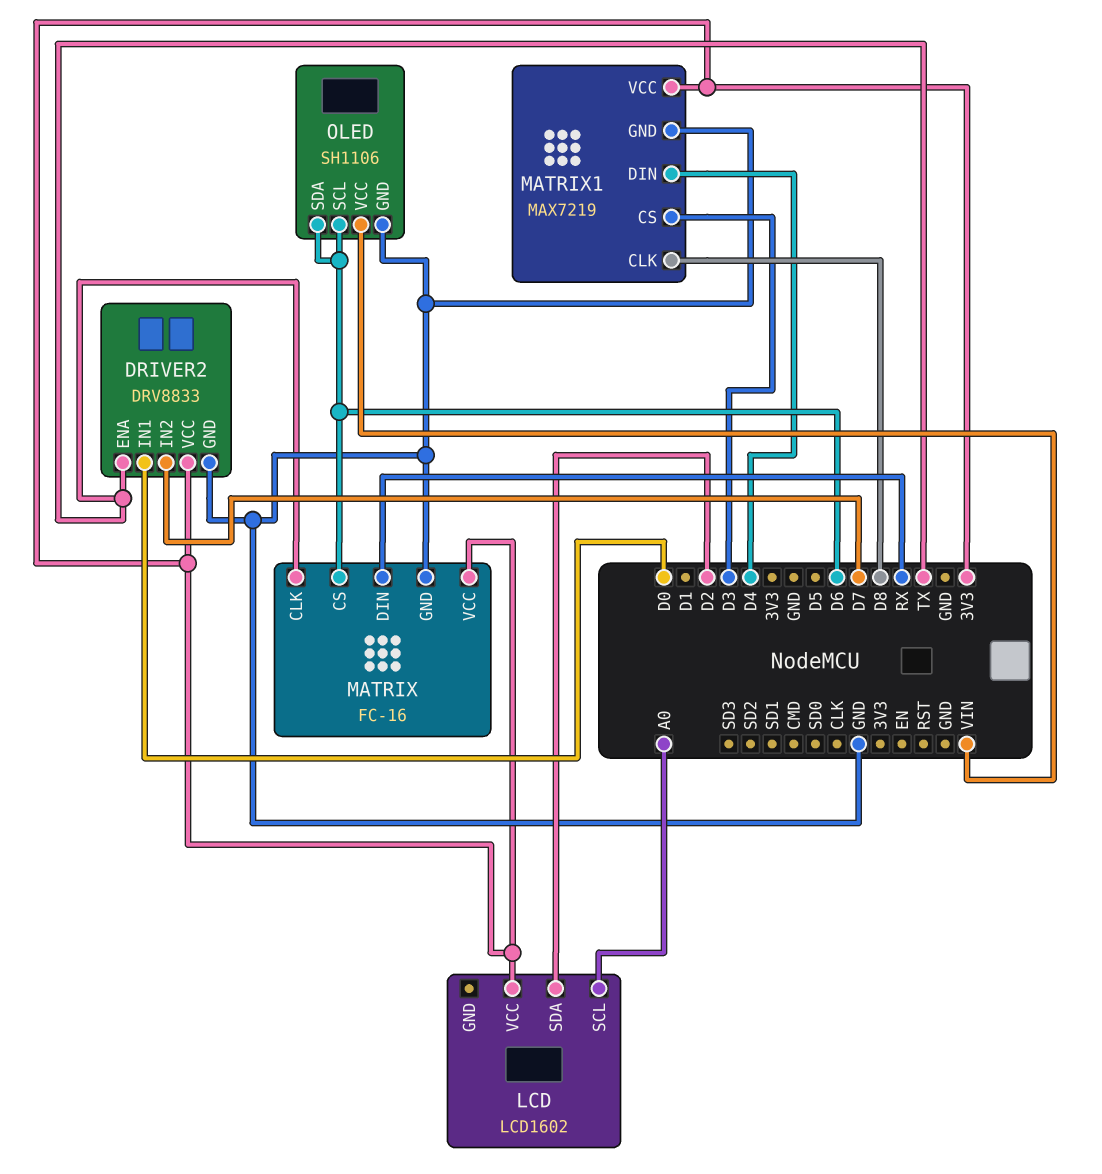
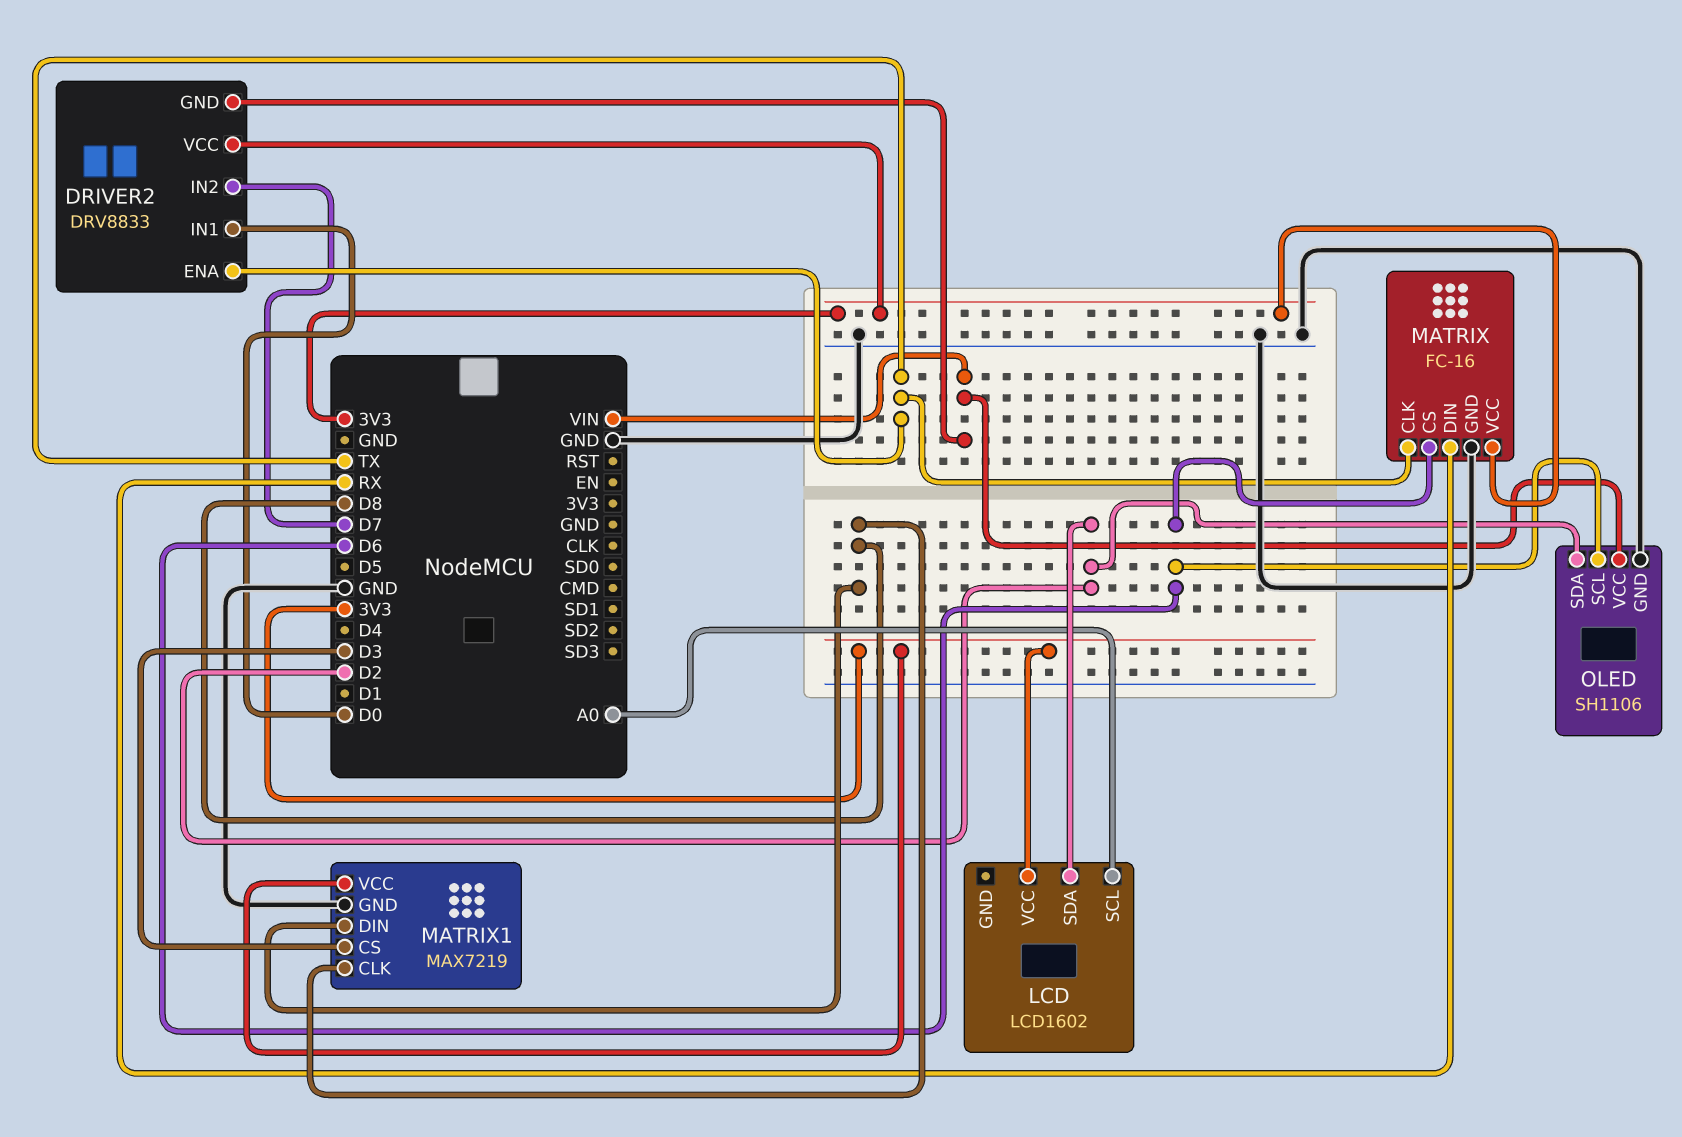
DRIVER2 pin GND: GND -> VIN
MATRIX1 pin DIN: D4 -> D8
OLED pin SDA: D6 -> D2

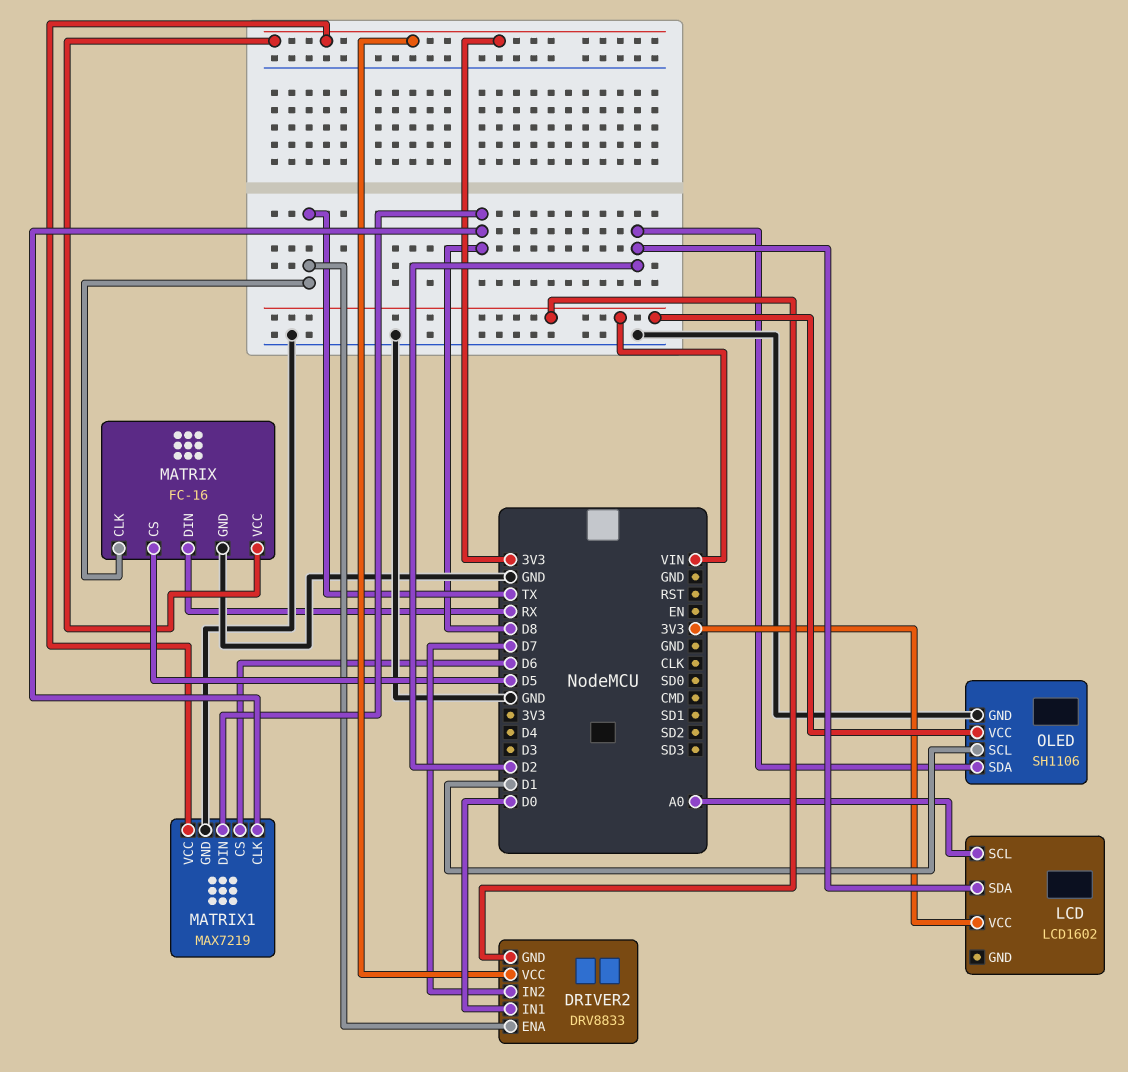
MATRIX pin CS: D6 -> D5
MATRIX1 pin CS: D3 -> D6
OLED pin SCL: D6 -> D1

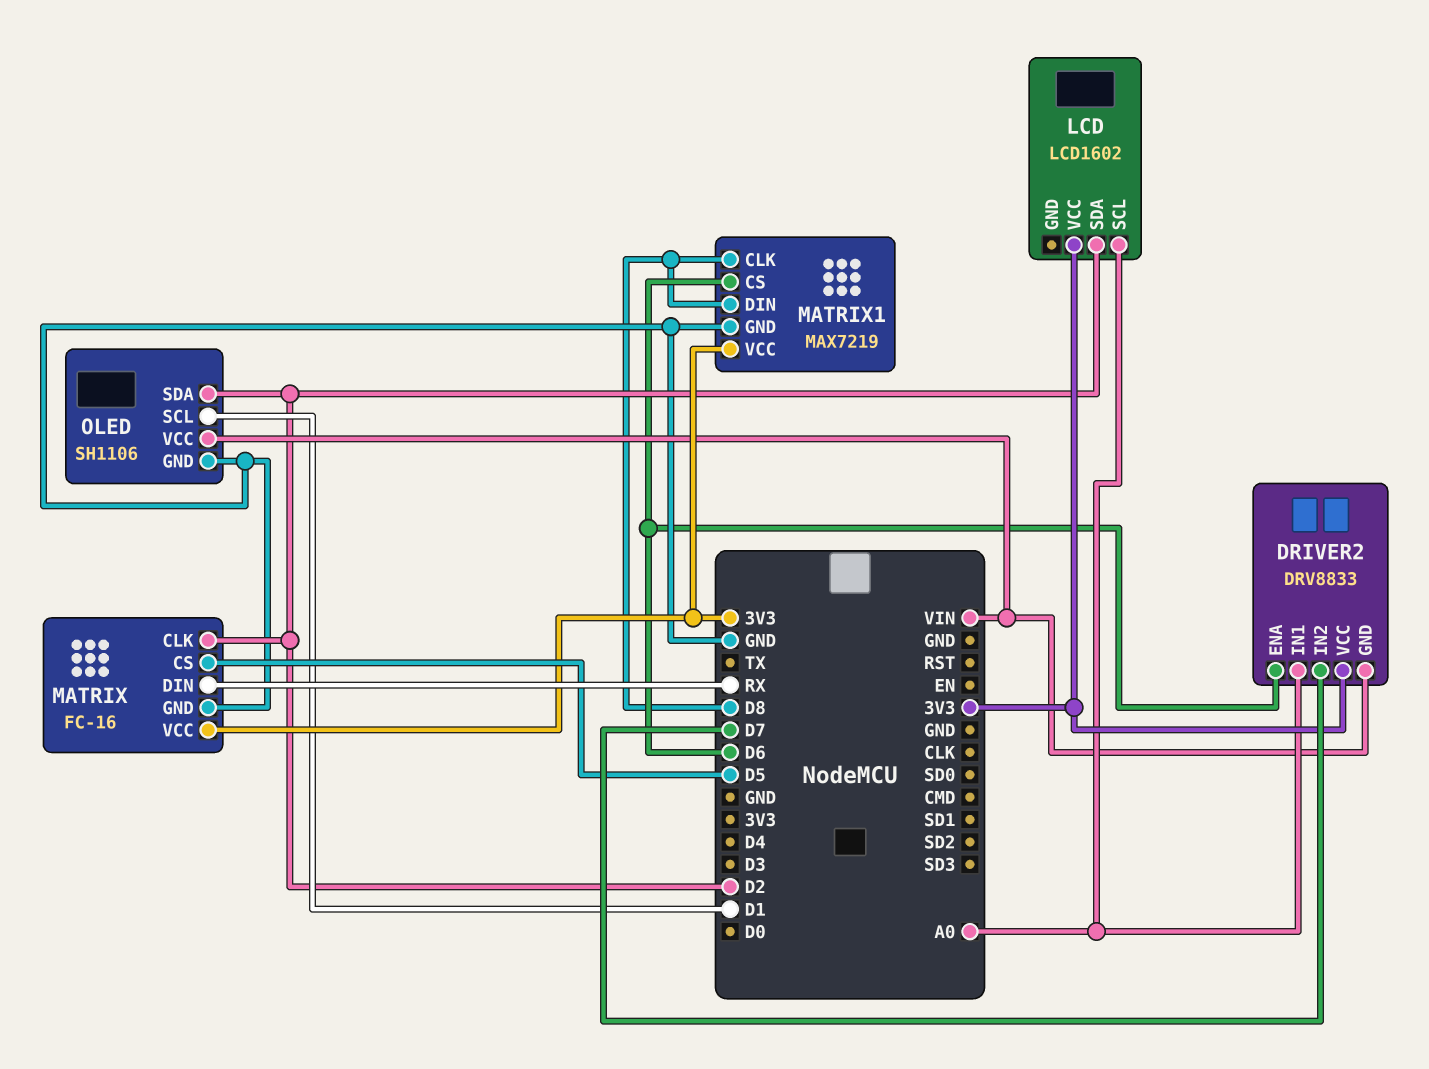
DRIVER2 pin ENA: TX -> D6
DRIVER2 pin IN1: D0 -> A0
MATRIX pin CLK: TX -> D2

